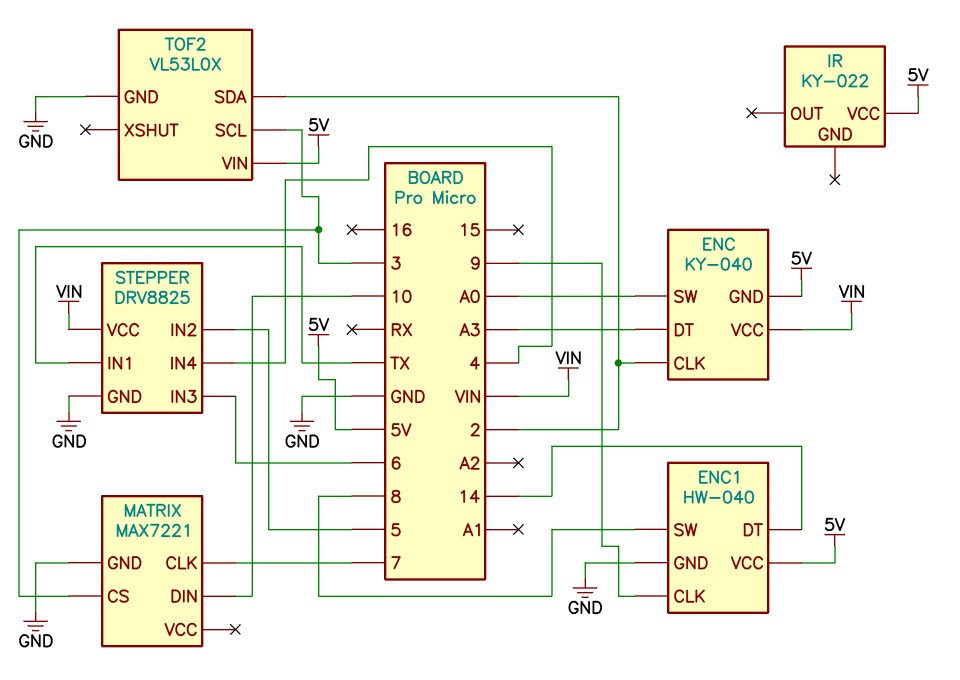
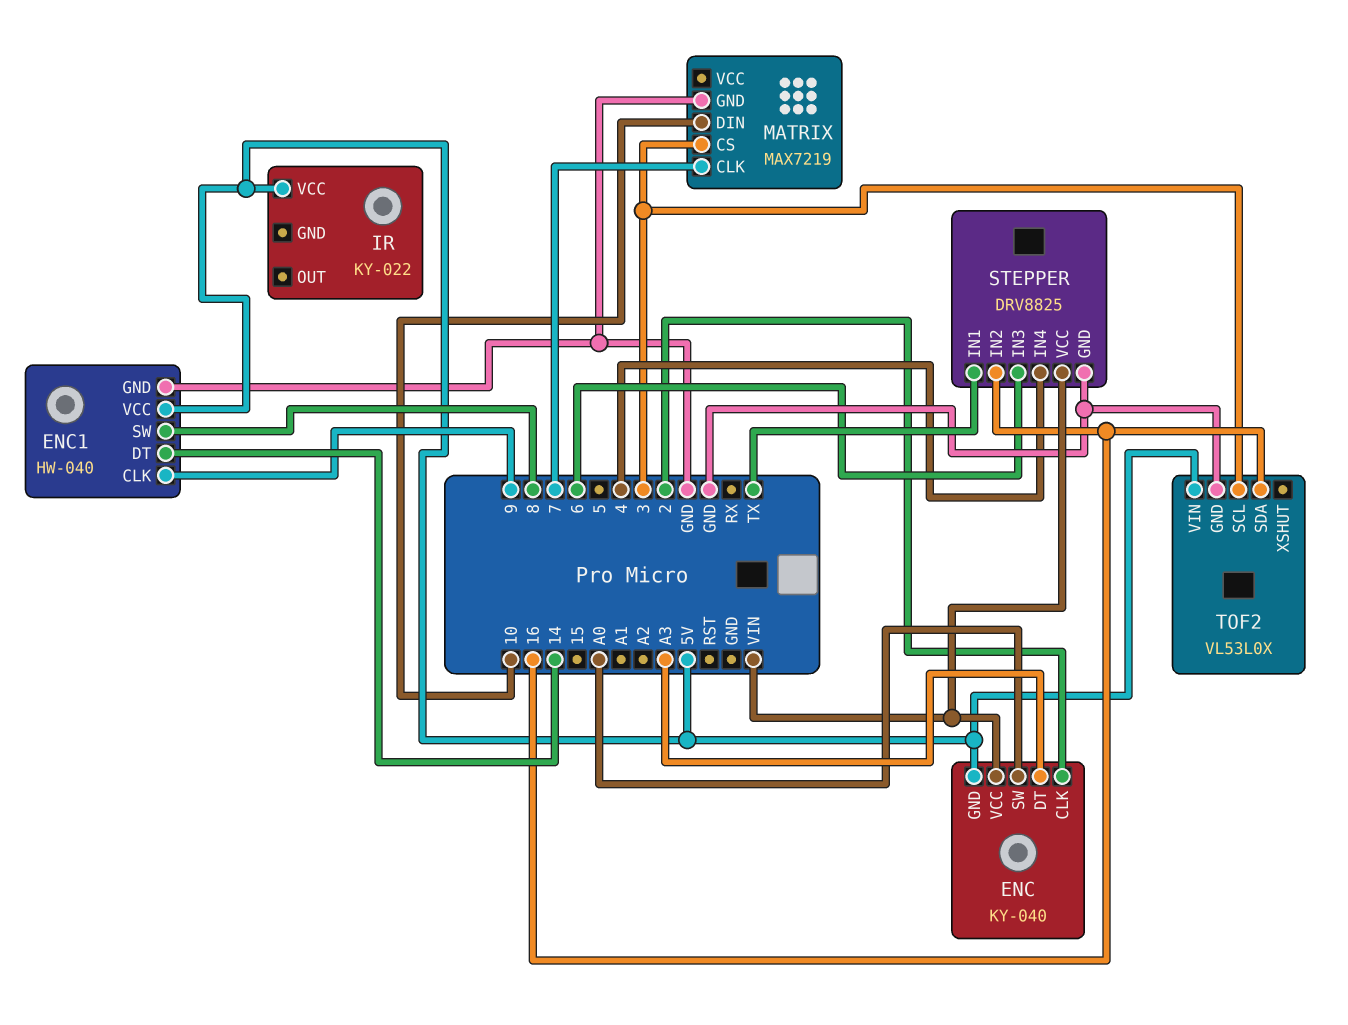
MATRIX: MAX7221 -> MAX7219
STEPPER pin IN2: 5 -> 16
TOF2 pin SDA: 2 -> 16

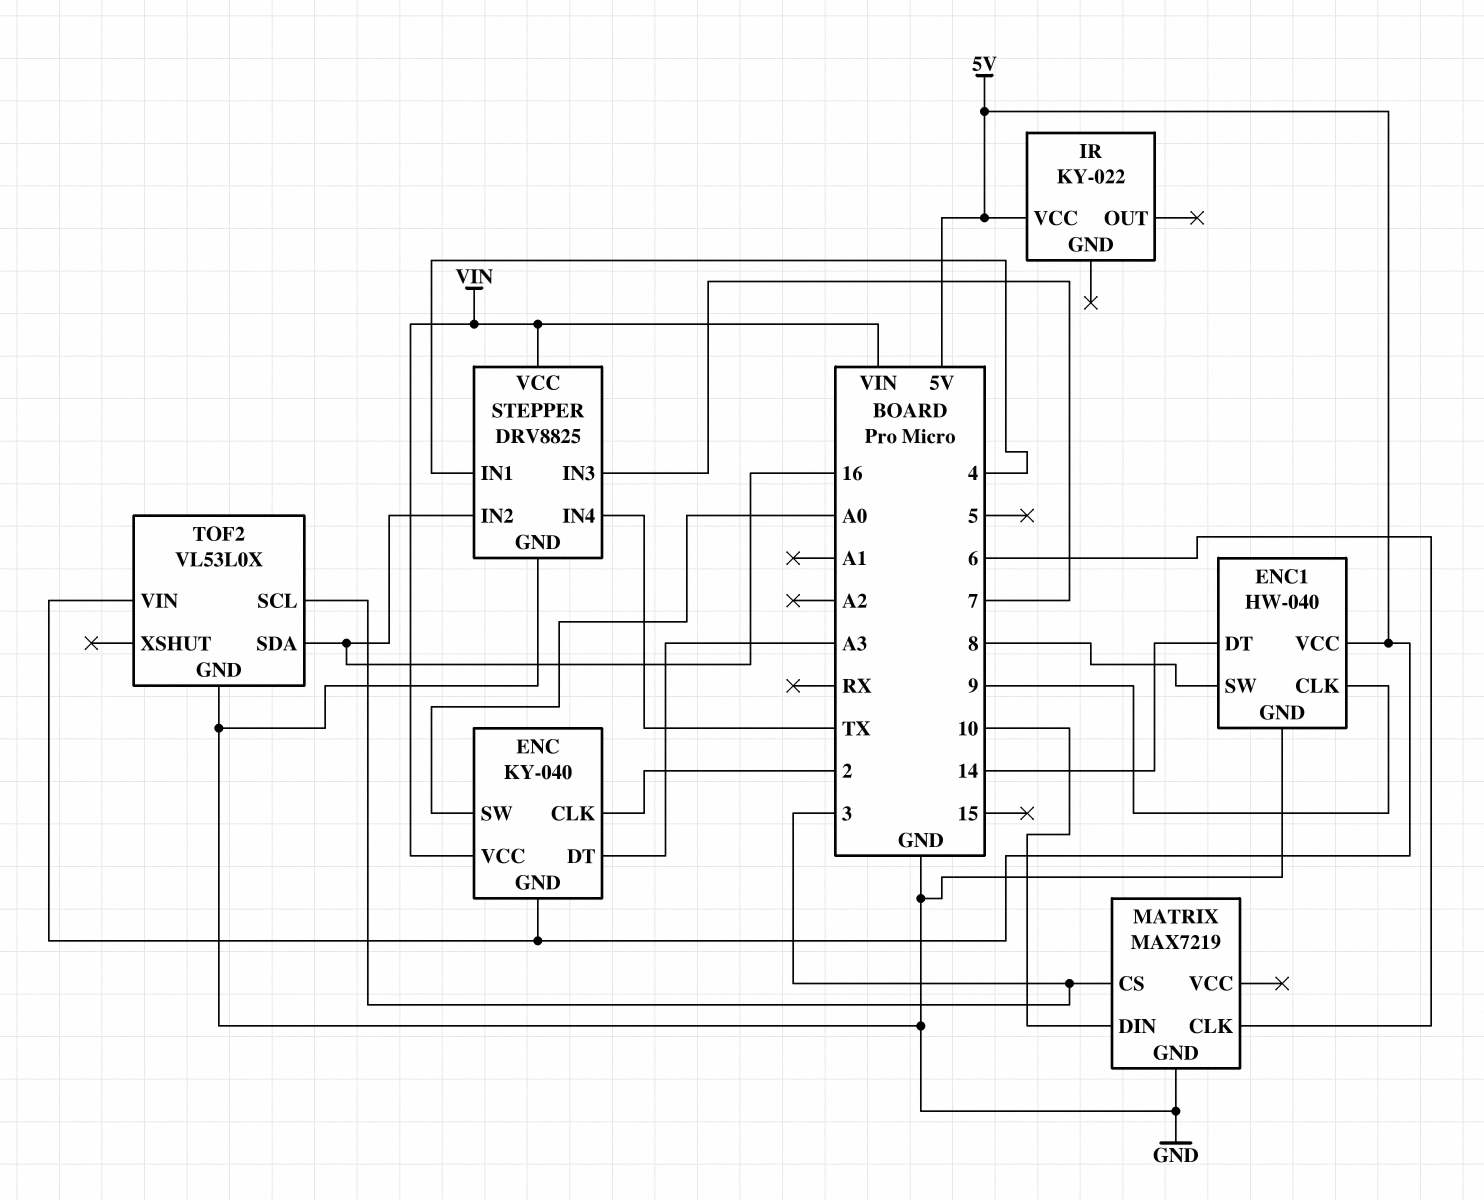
MATRIX pin CLK: 7 -> 6
STEPPER pin IN1: TX -> 4
STEPPER pin IN3: 6 -> 7
STEPPER pin IN4: 4 -> TX

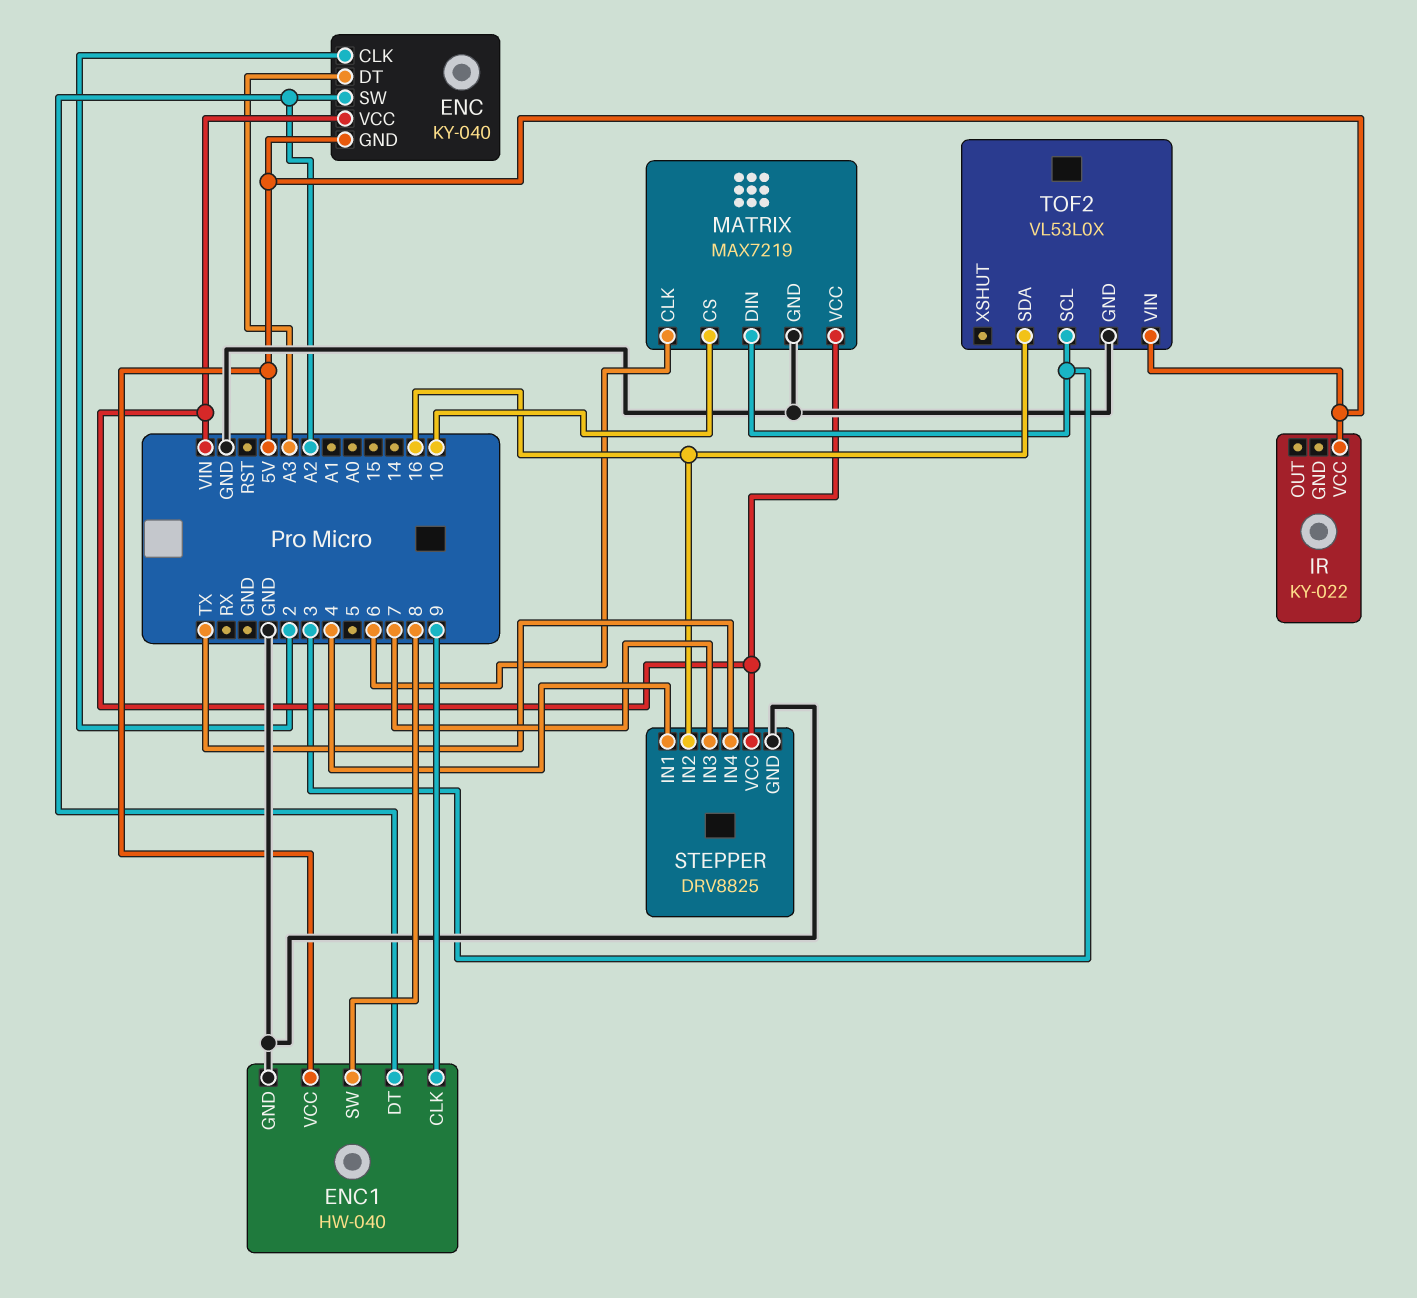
ENC pin SW: A0 -> A2
ENC1 pin DT: 14 -> A2
MATRIX pin CS: 3 -> 10
MATRIX pin DIN: 10 -> 3
MATRIX pin VCC: none -> VIN

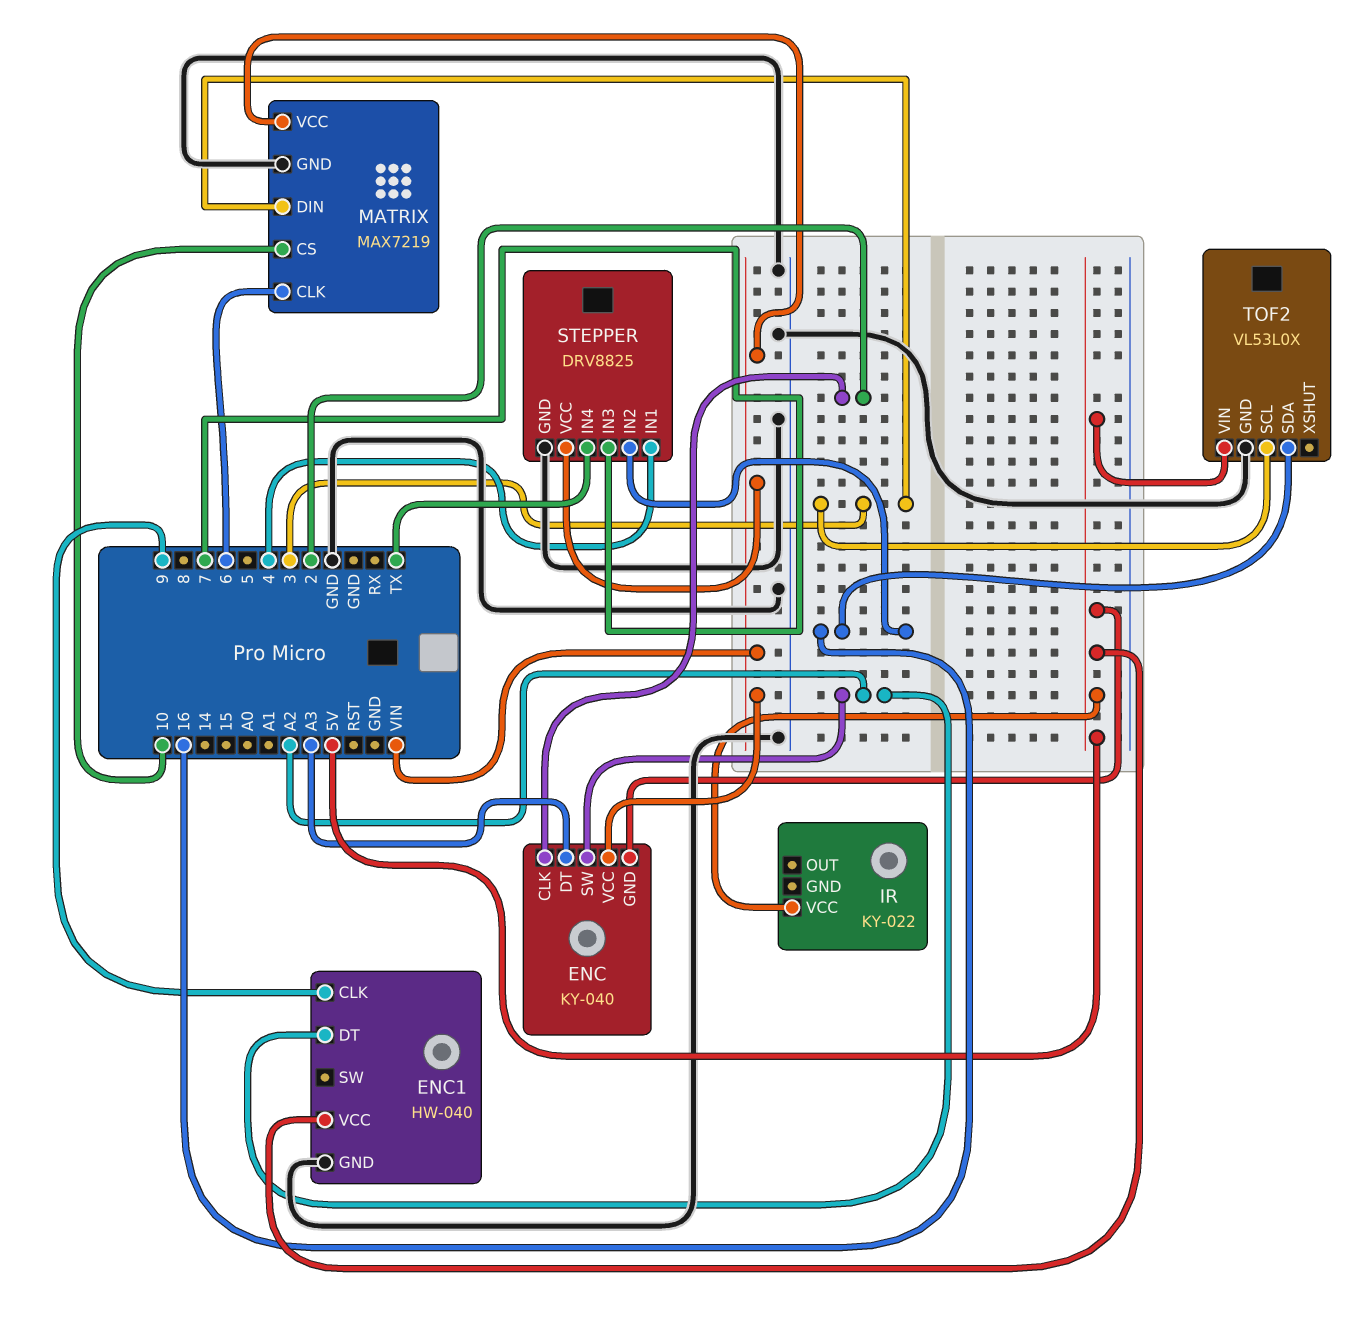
ENC1 pin SW: 8 -> none

